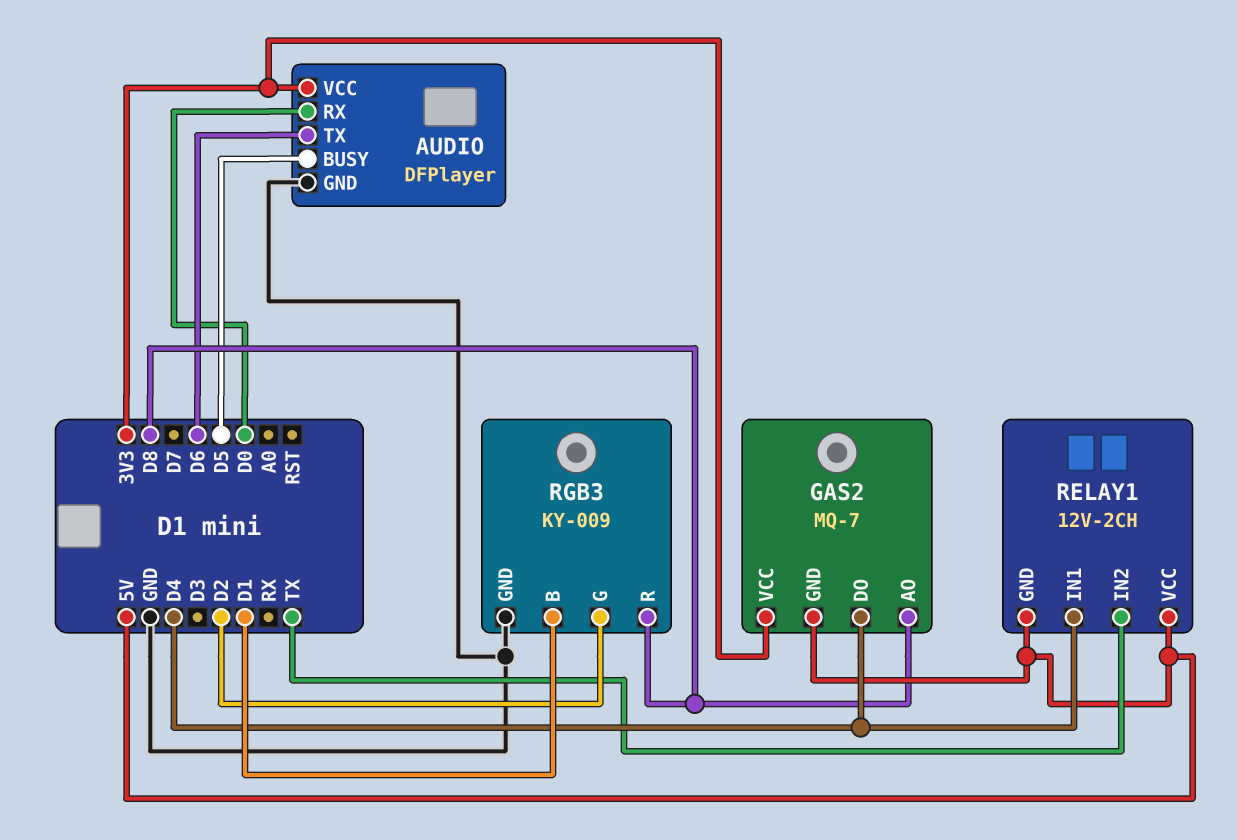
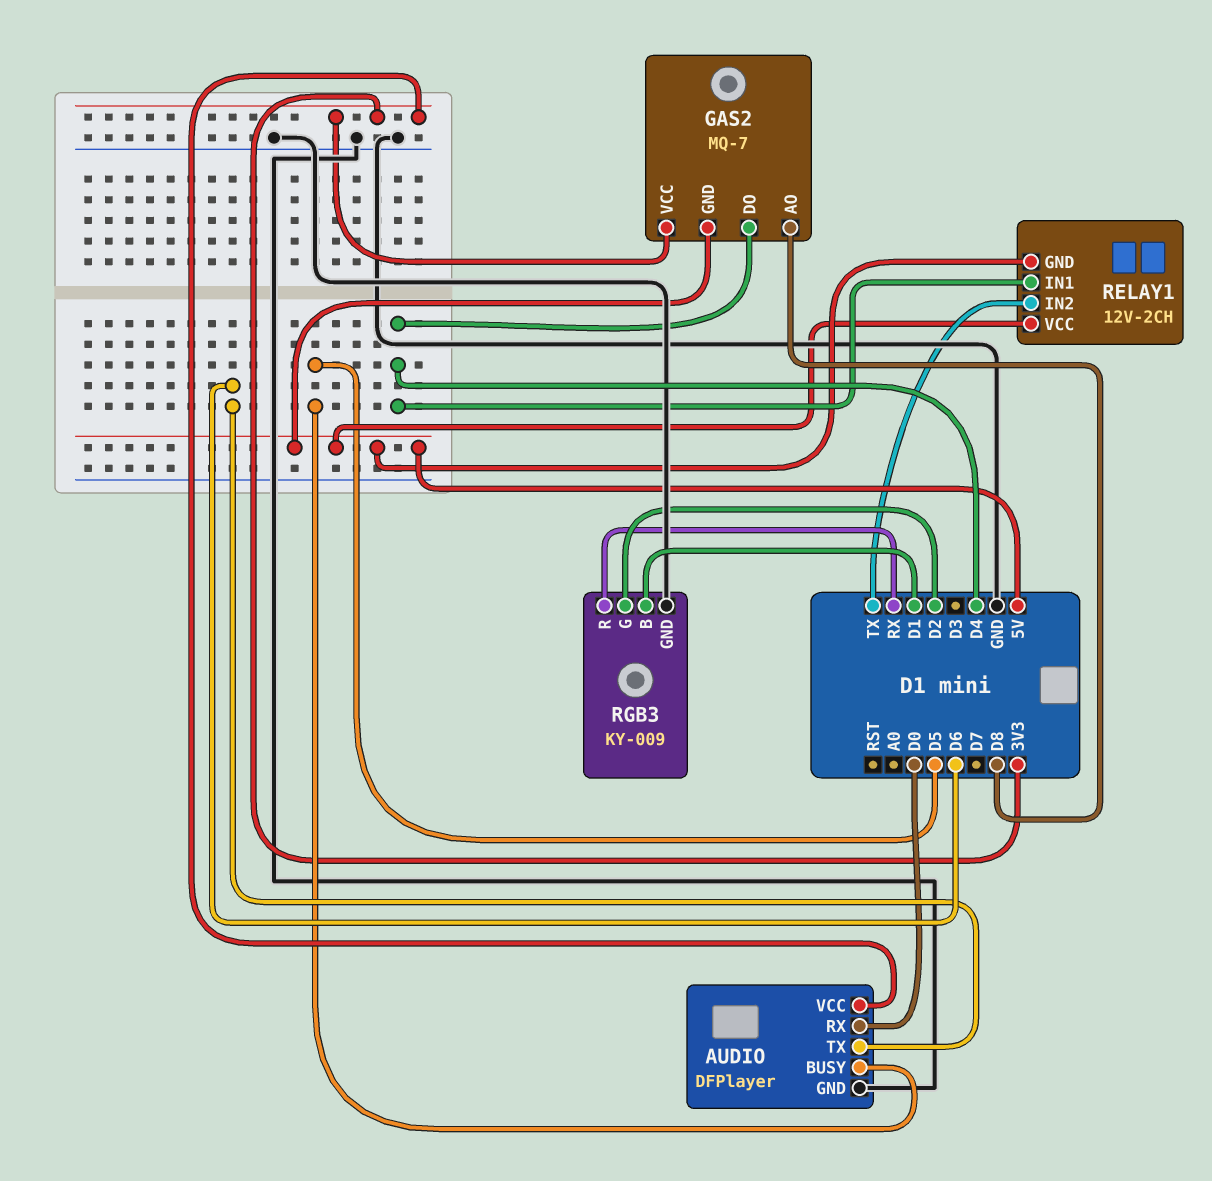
RGB3 pin R: D8 -> RX

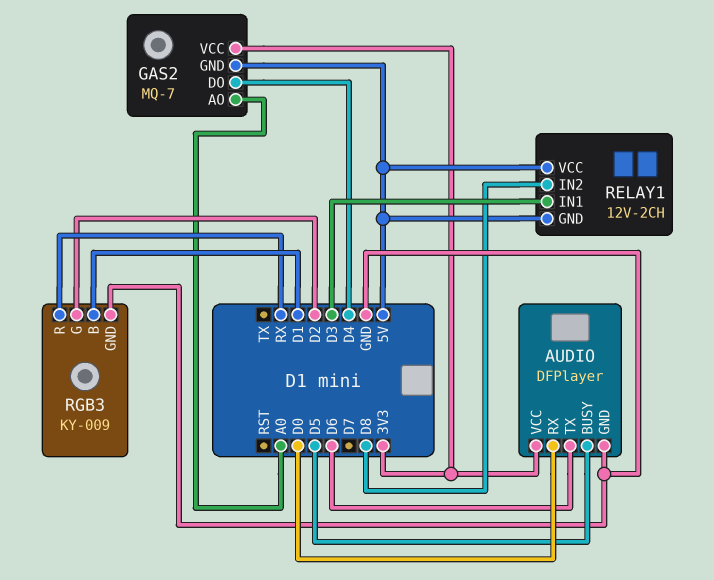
GAS2 pin AO: D8 -> A0
RELAY1 pin IN1: D4 -> D3
RELAY1 pin IN2: TX -> D8

